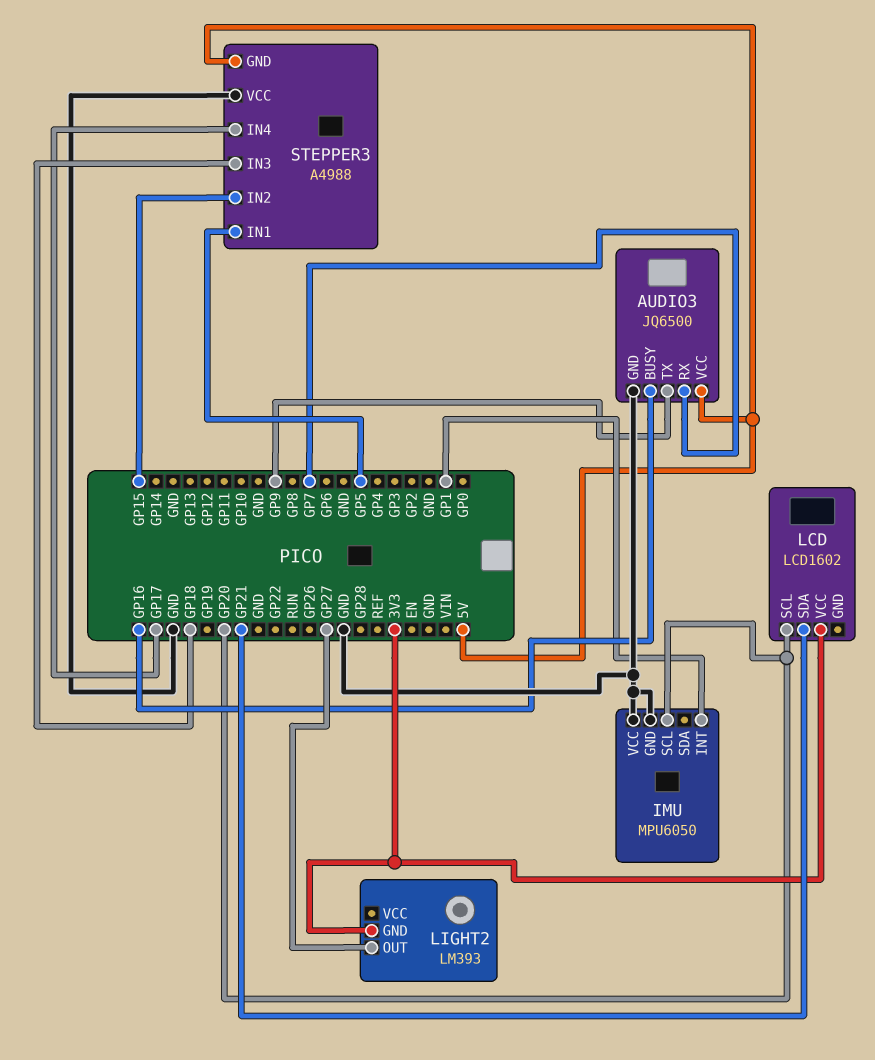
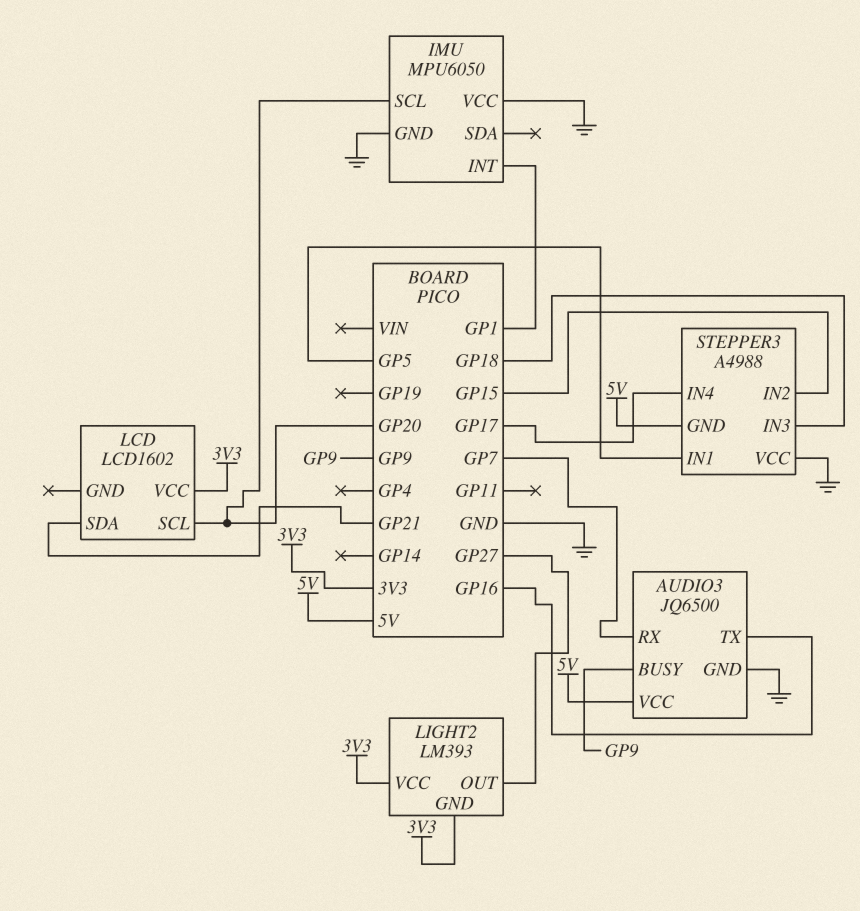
AUDIO3 pin BUSY: GP16 -> GP9
AUDIO3 pin TX: GP9 -> GP16
LIGHT2 pin VCC: none -> 3V3

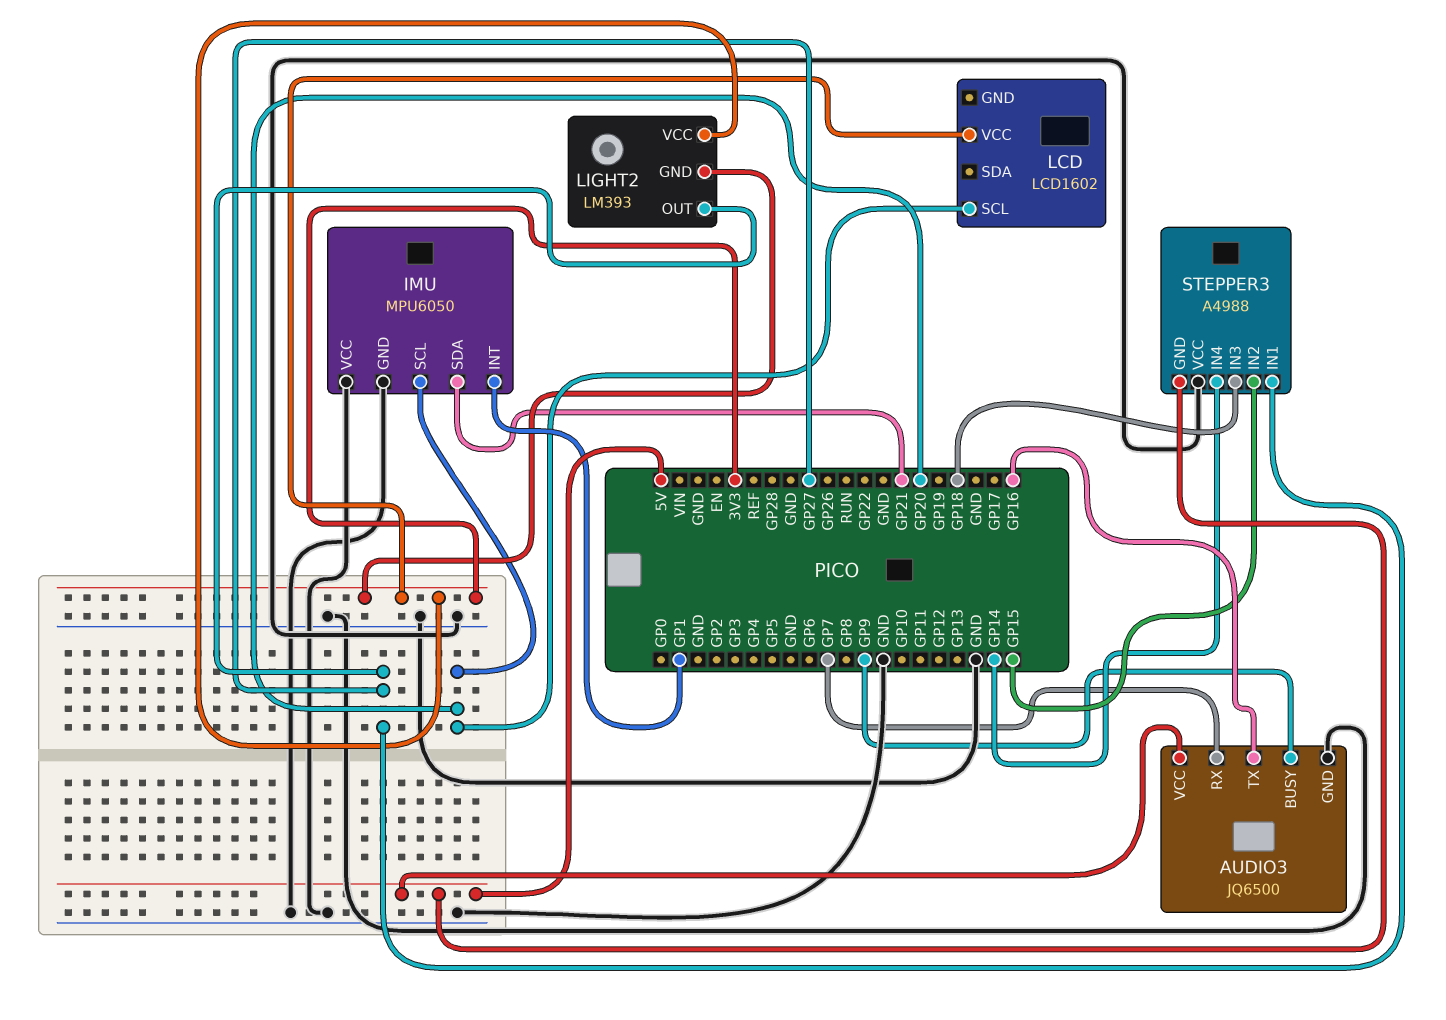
IMU pin SDA: none -> GP21
LCD pin SDA: GP21 -> none
STEPPER3 pin IN1: GP5 -> GP27
STEPPER3 pin IN4: GP17 -> GP14

